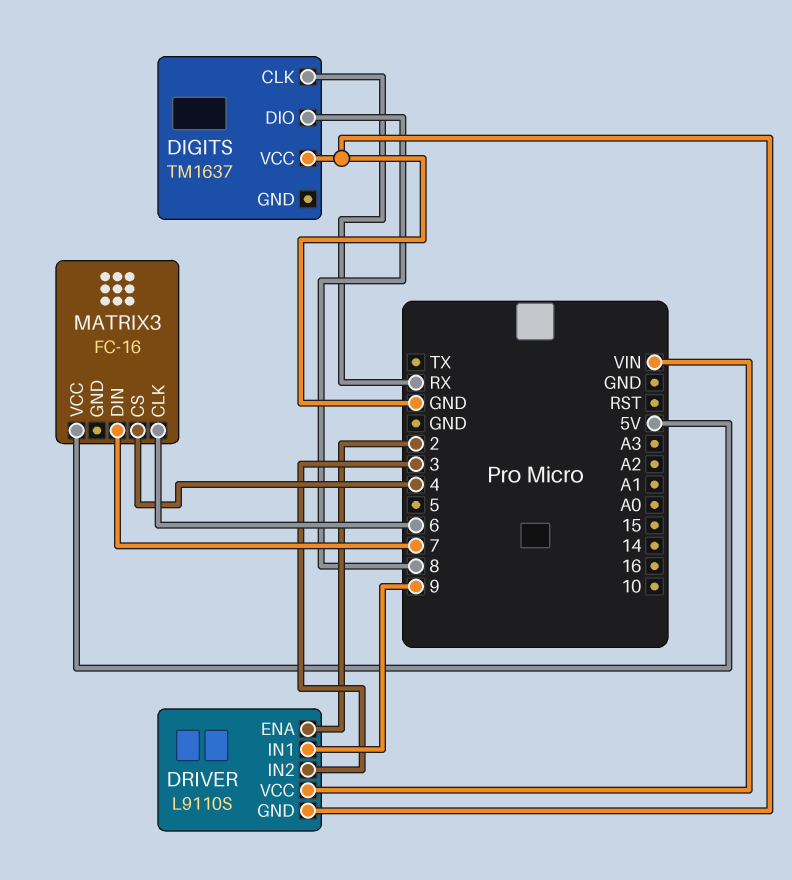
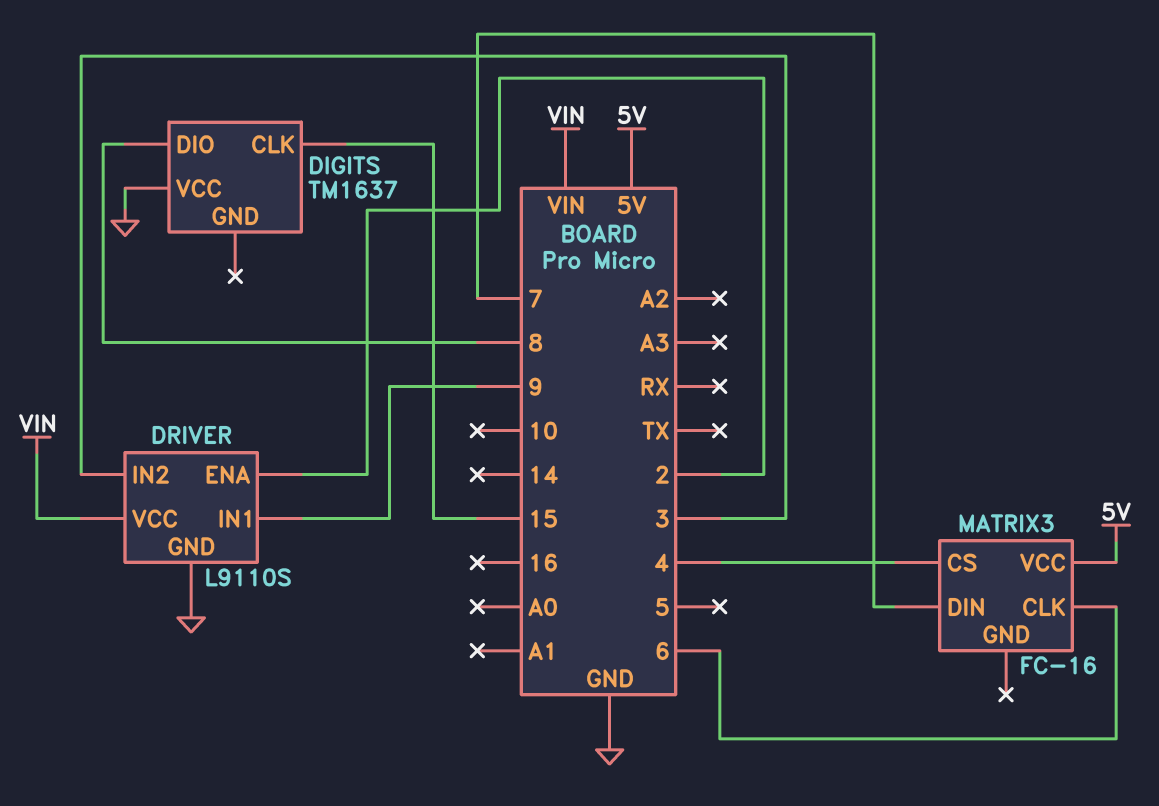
DIGITS pin CLK: RX -> 15

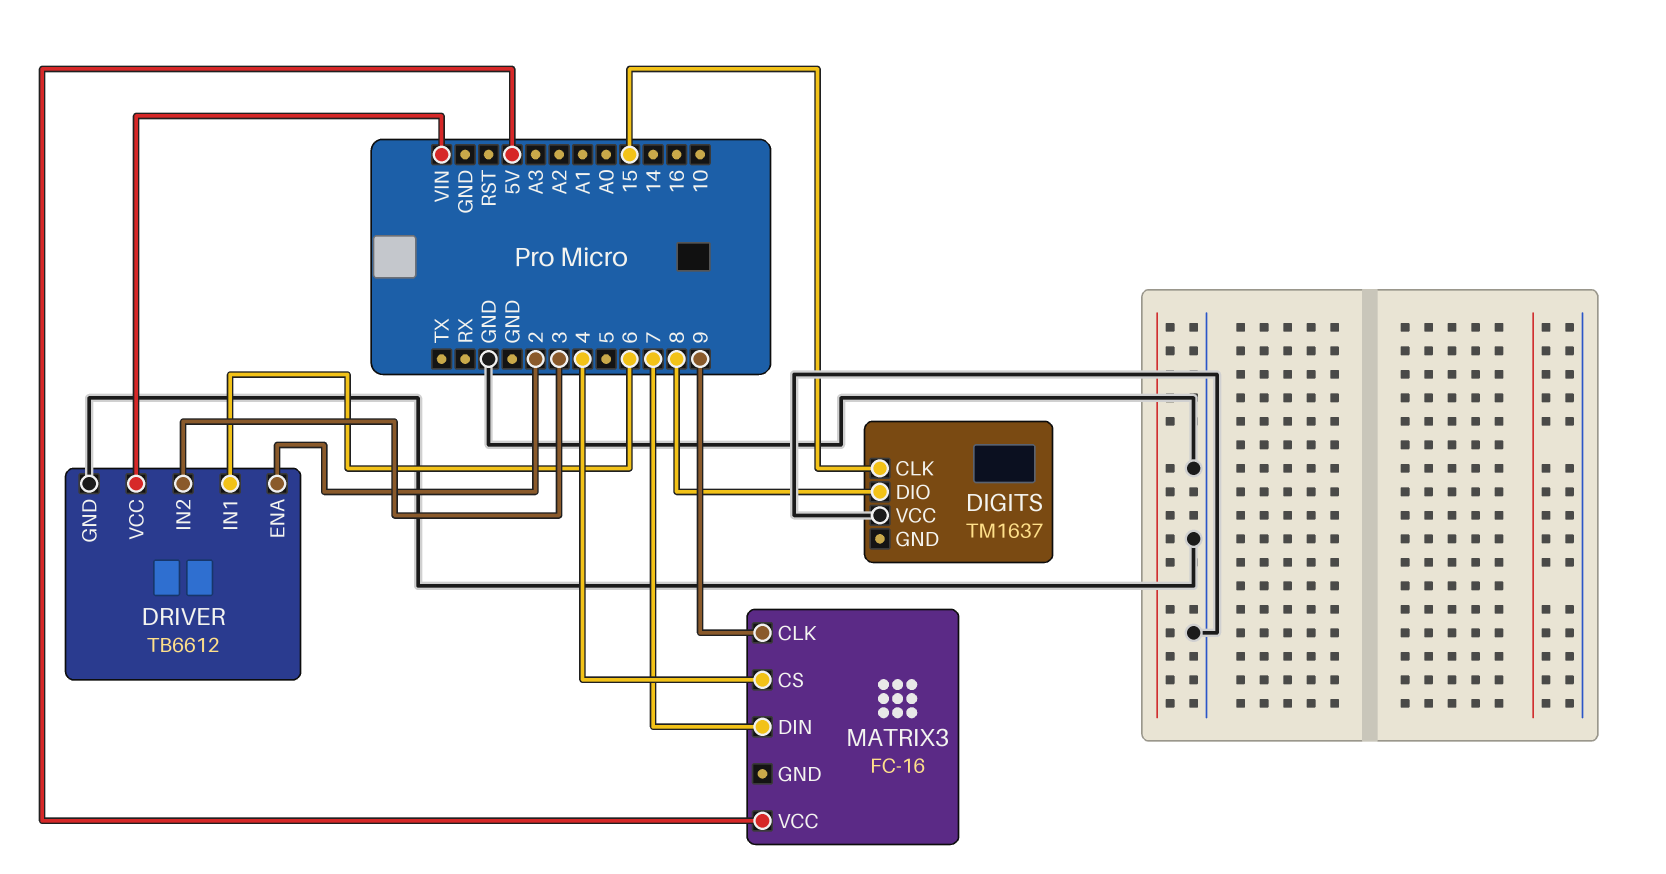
DRIVER: L9110S -> TB6612
DRIVER pin IN1: 9 -> 6
MATRIX3 pin CLK: 6 -> 9

